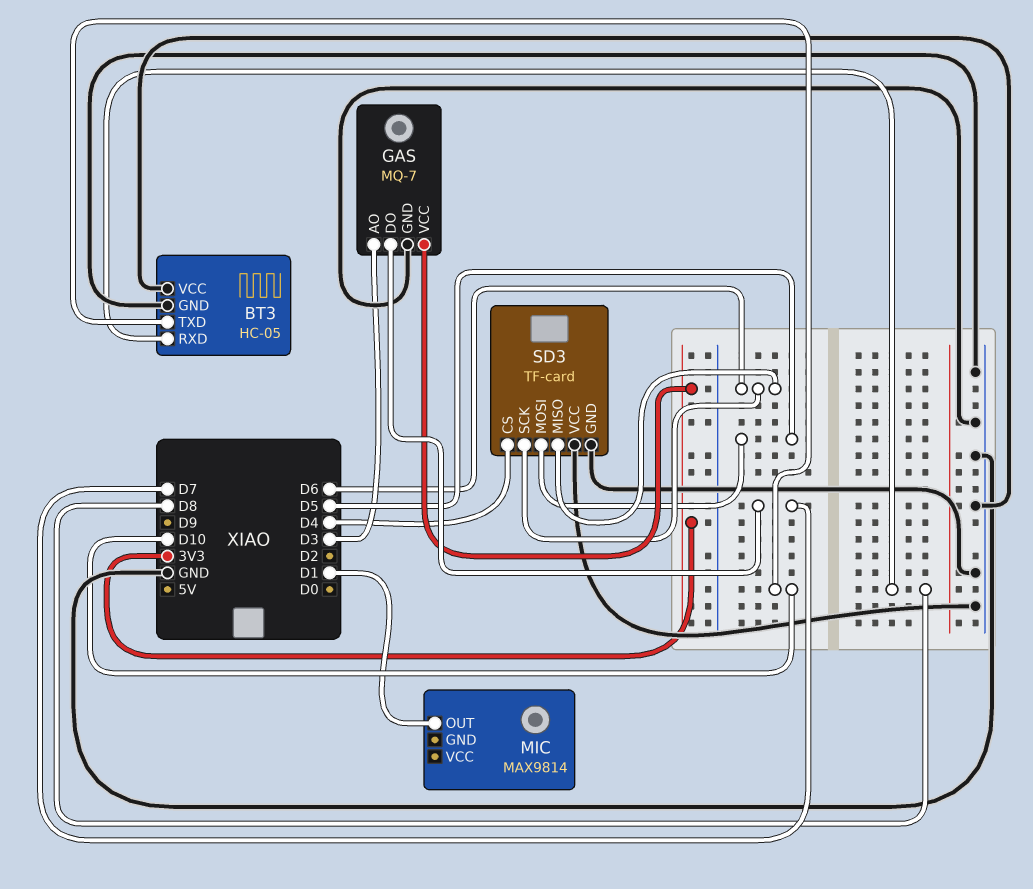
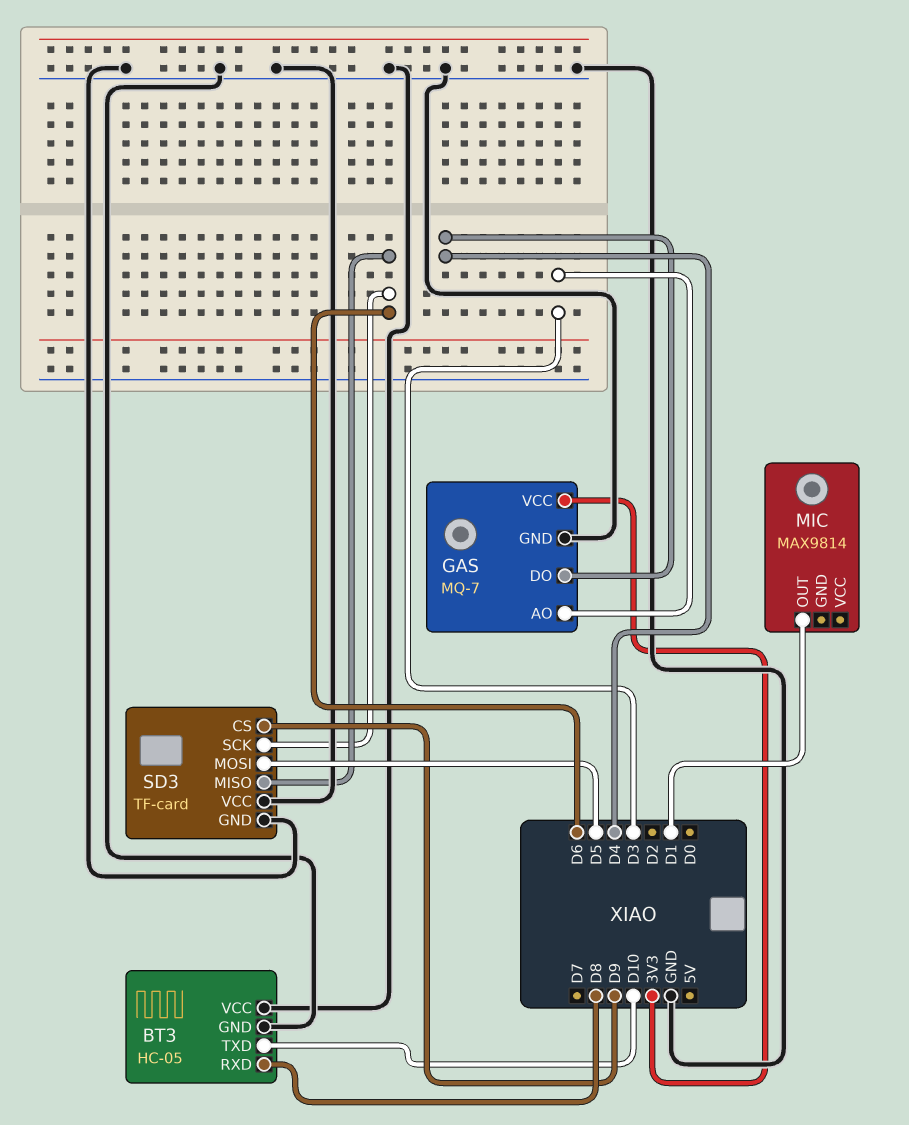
GAS pin DO: D7 -> D4
SD3 pin CS: D4 -> D9

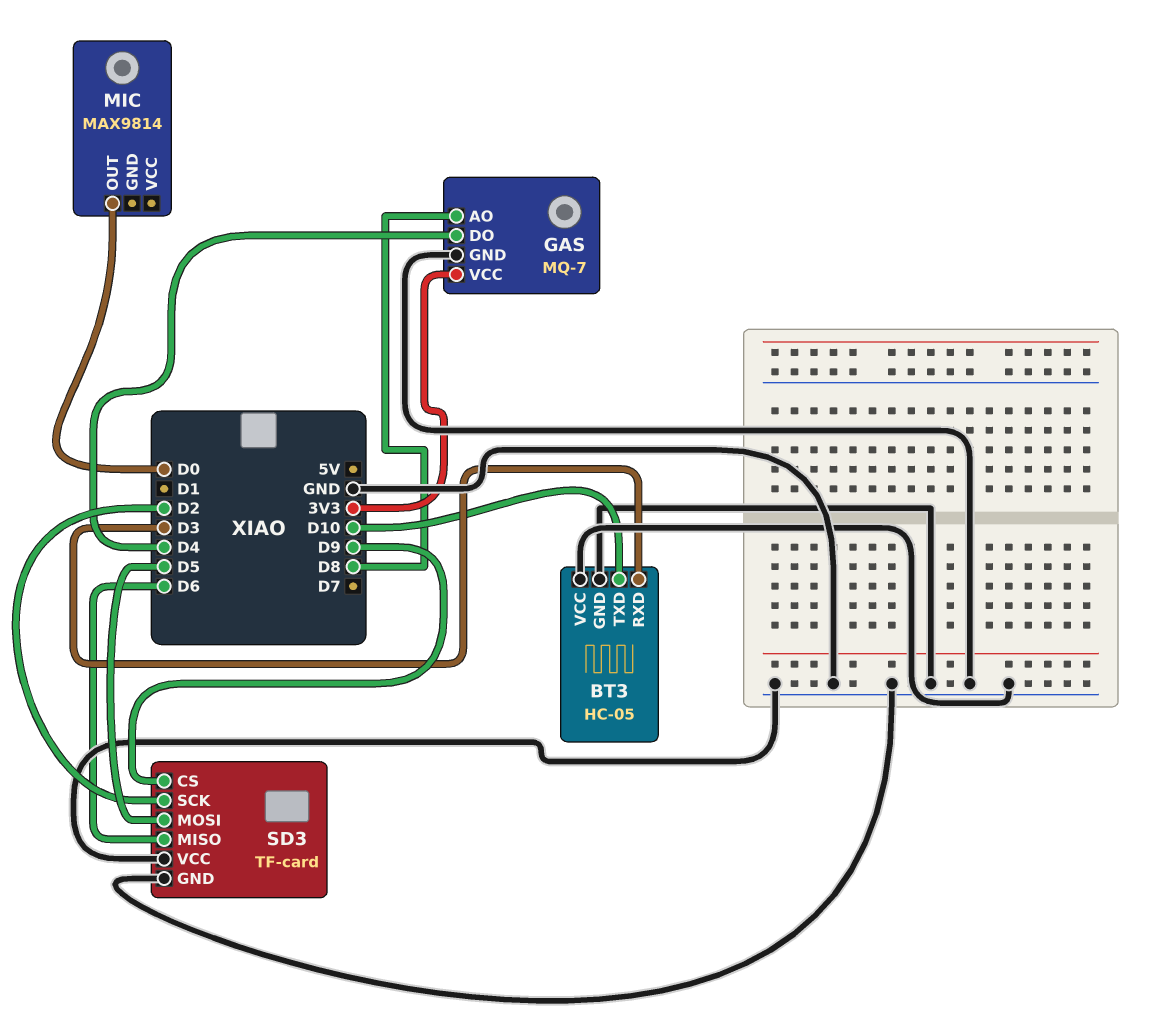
BT3 pin RXD: D8 -> D3
GAS pin AO: D3 -> D8
MIC pin OUT: D1 -> D0
SD3 pin SCK: D6 -> D2

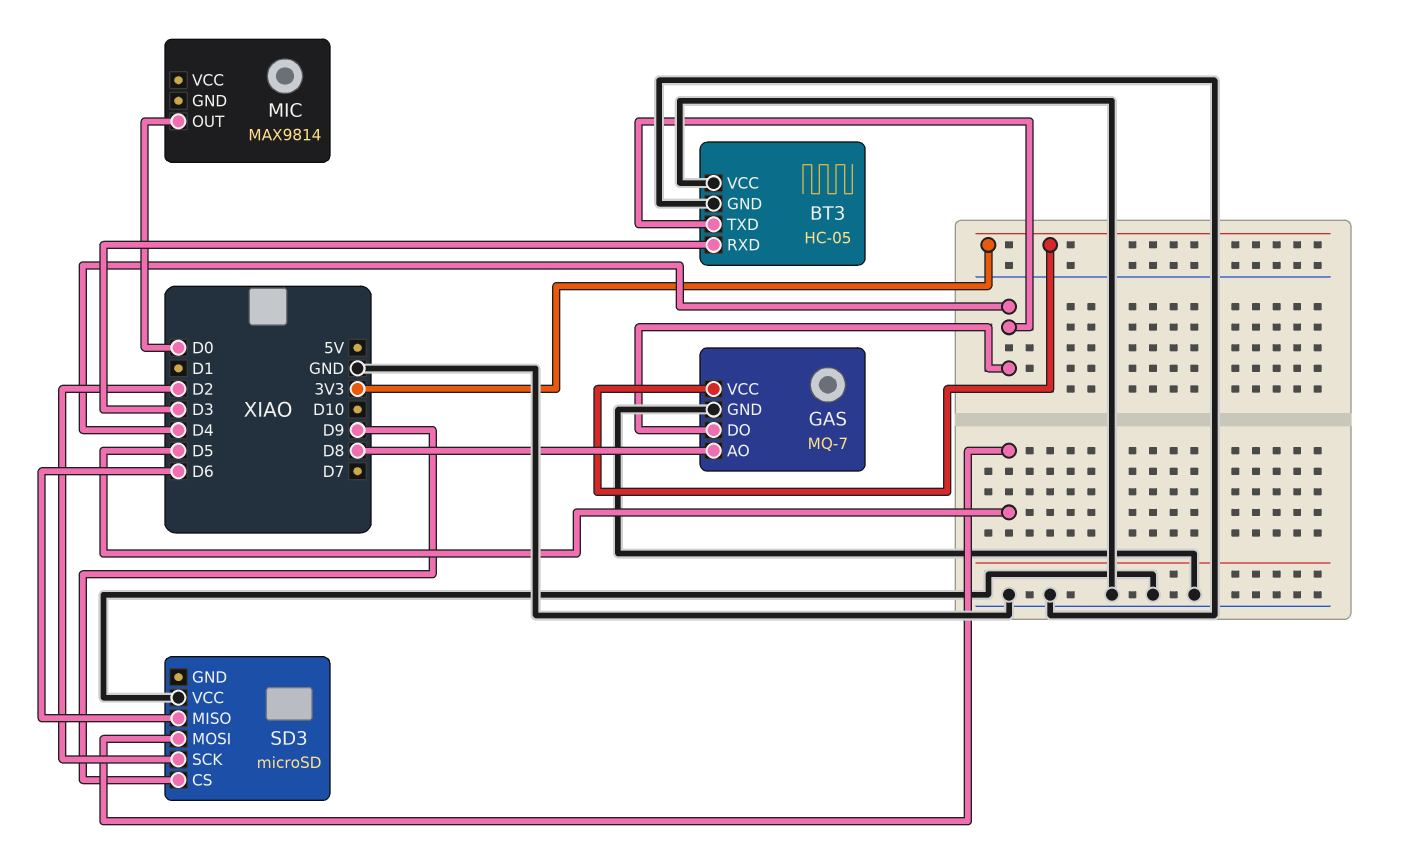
BT3 pin TXD: D10 -> D4
SD3: TF-card -> microSD
SD3 pin GND: GND -> none

